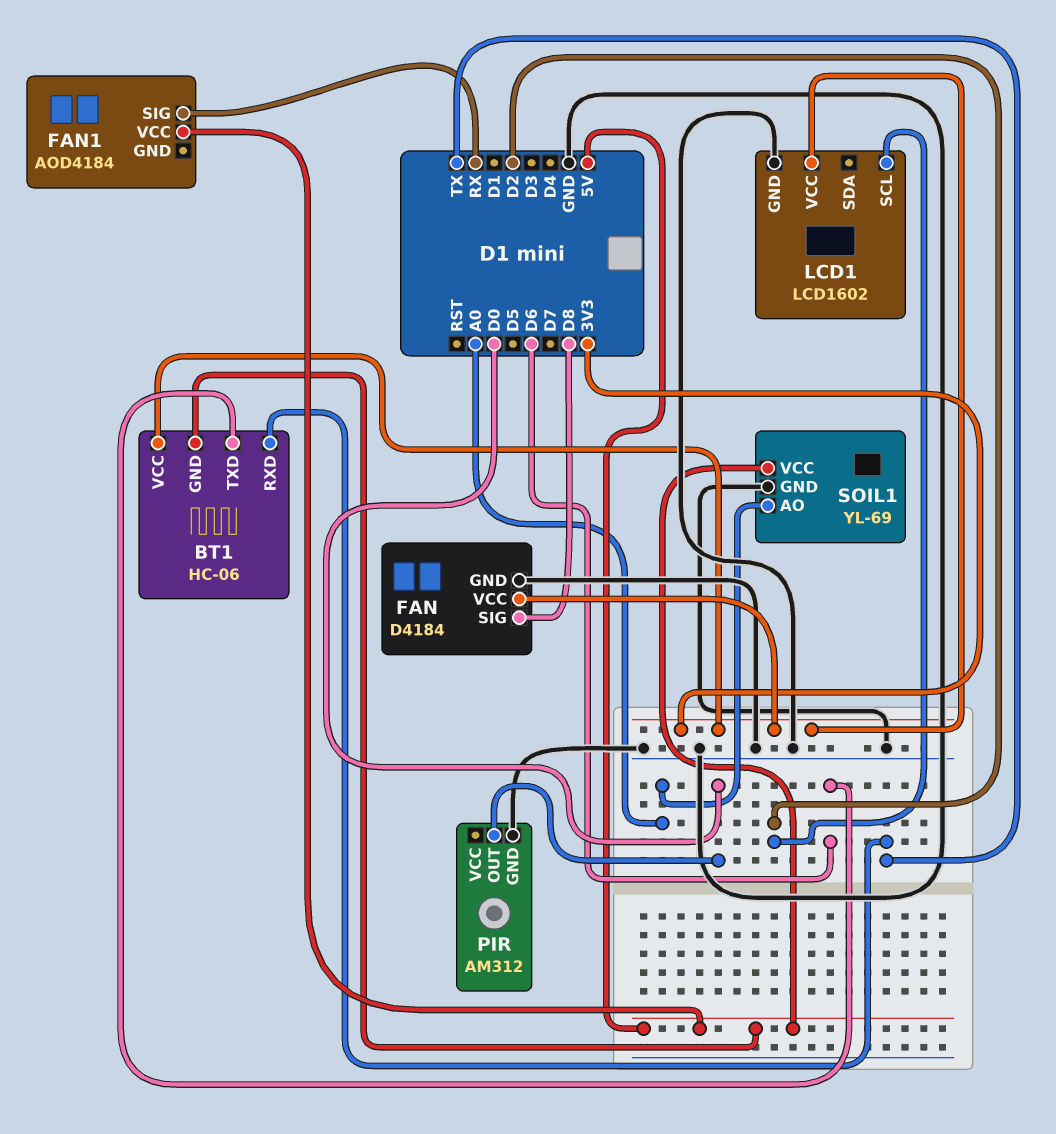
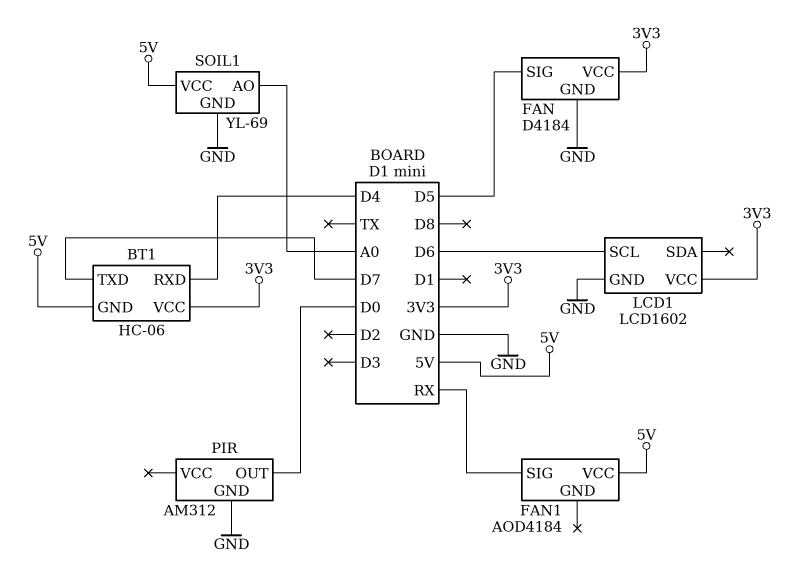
BT1 pin RXD: TX -> D4
BT1 pin TXD: D6 -> D7
FAN pin SIG: D8 -> D5
LCD1 pin SCL: D2 -> D6

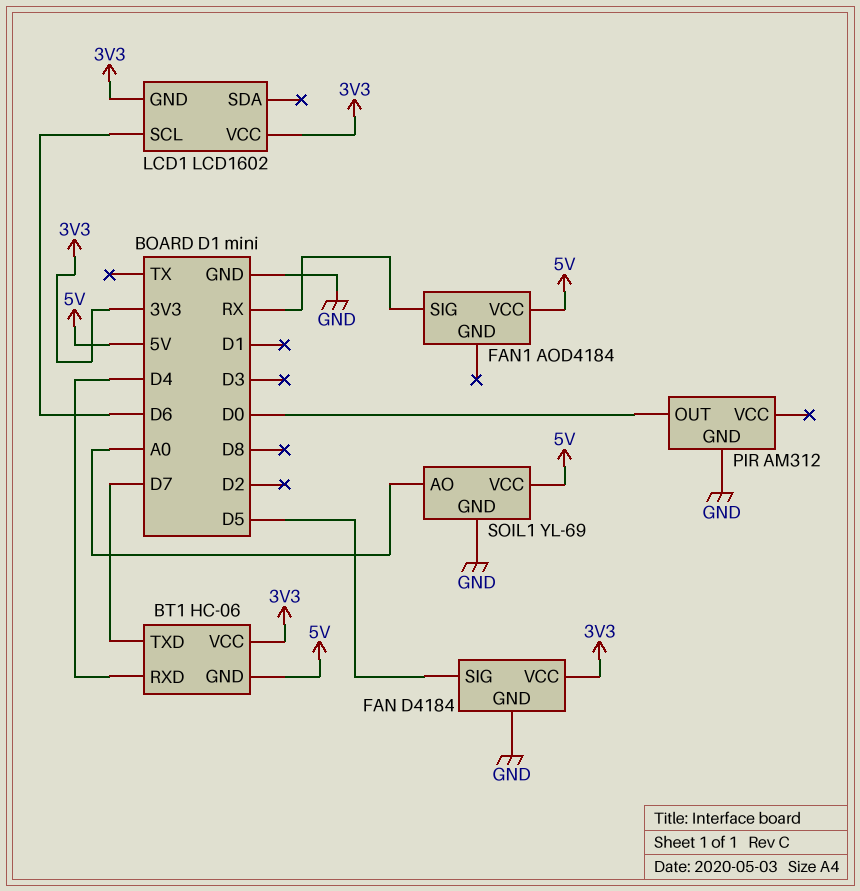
LCD1 pin GND: GND -> 3V3

